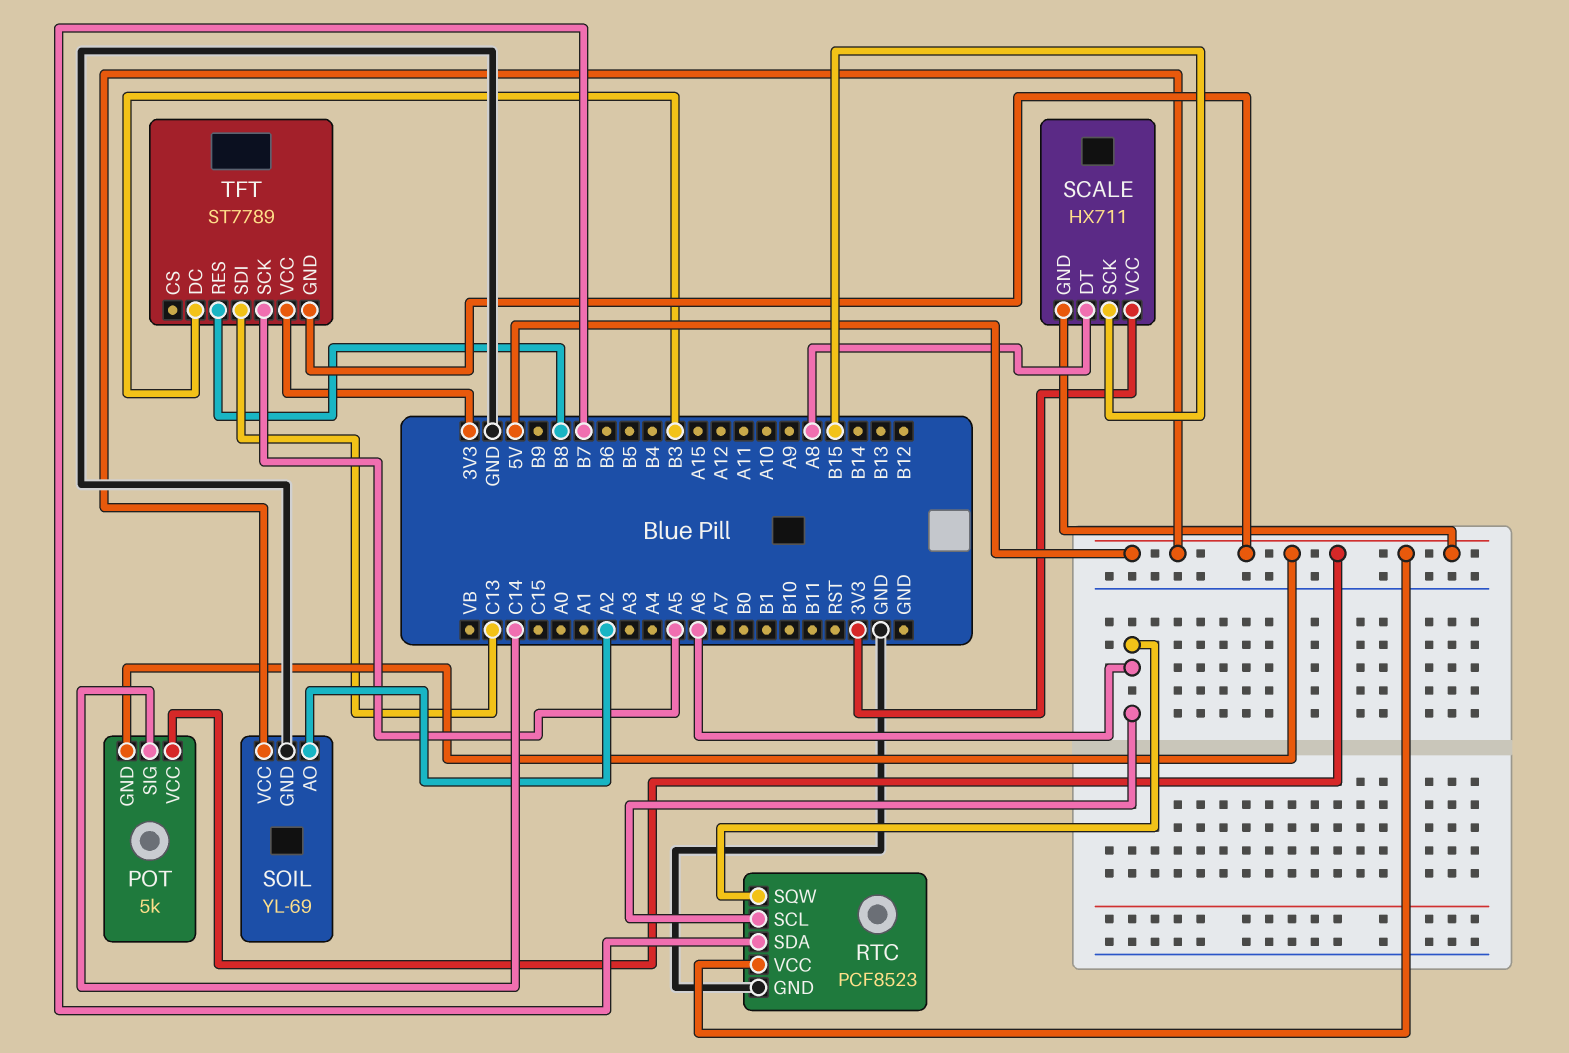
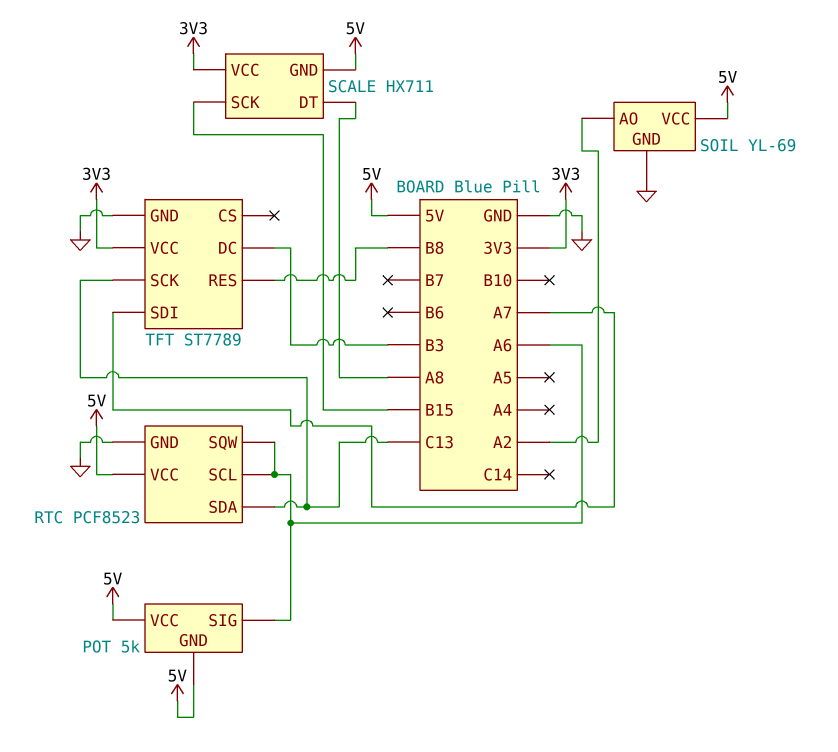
POT pin SIG: C14 -> A6
RTC pin SDA: B7 -> C13
TFT pin GND: 5V -> GND
TFT pin SCK: A5 -> C13
TFT pin SDI: C13 -> A7

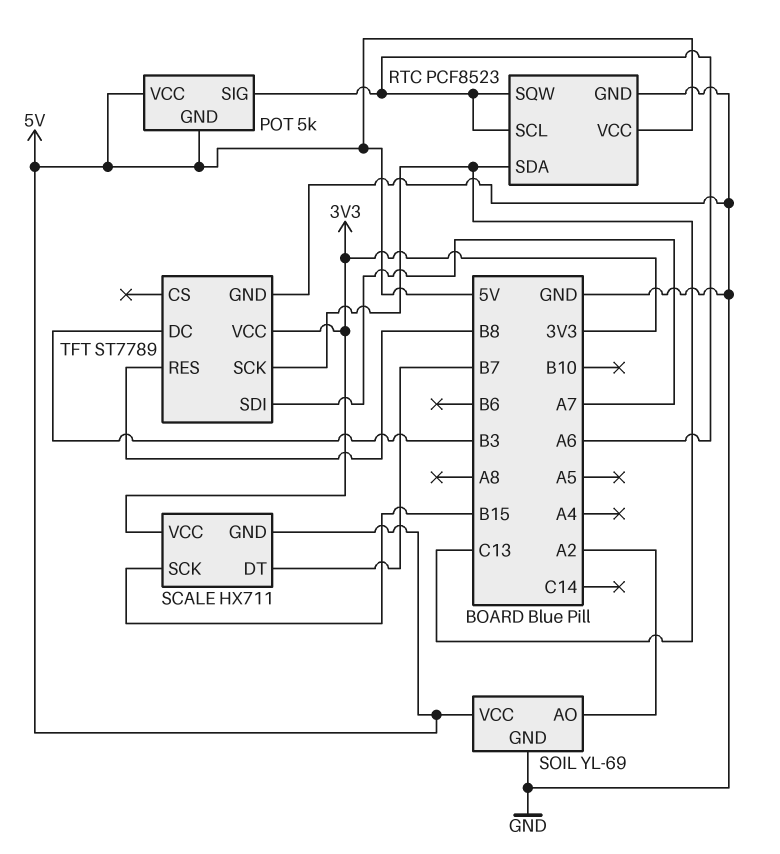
SCALE pin DT: A8 -> B7

